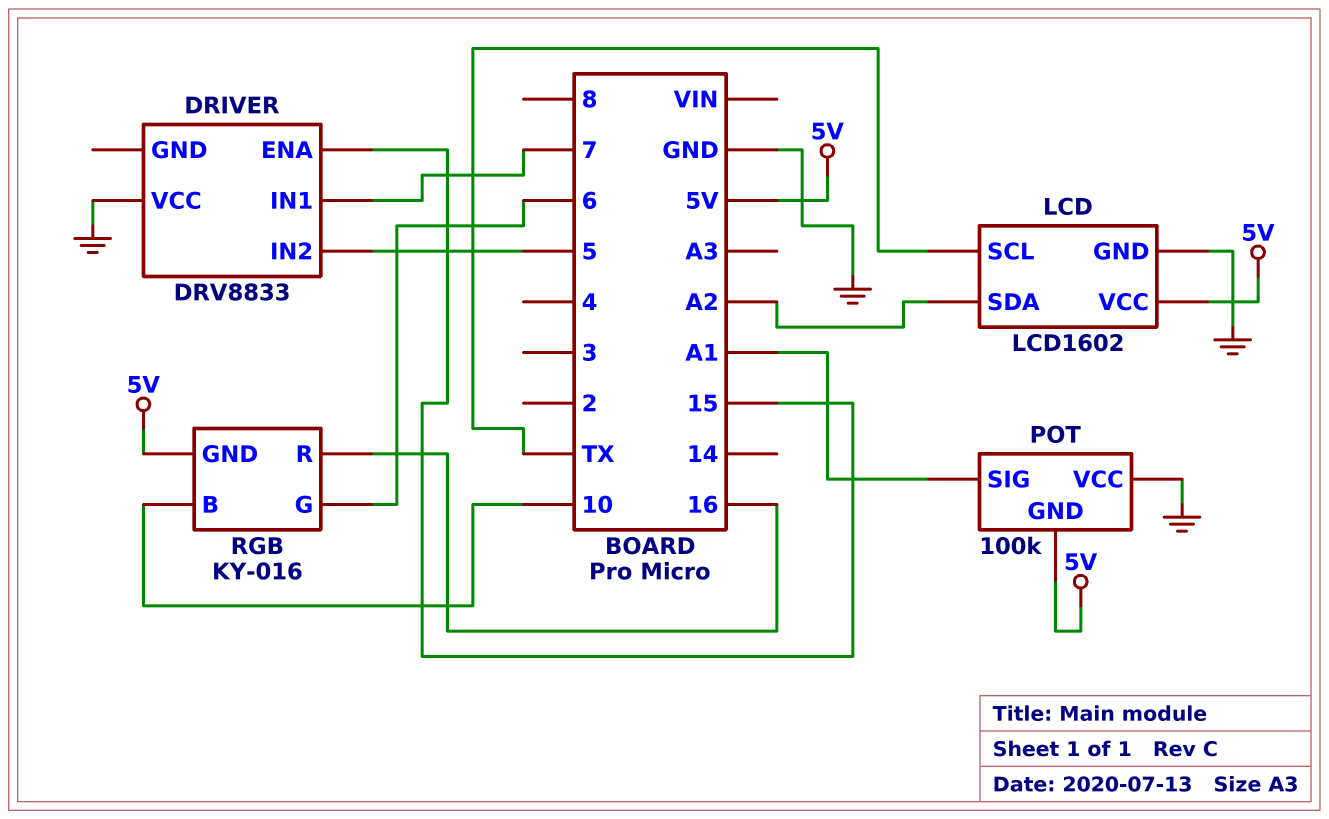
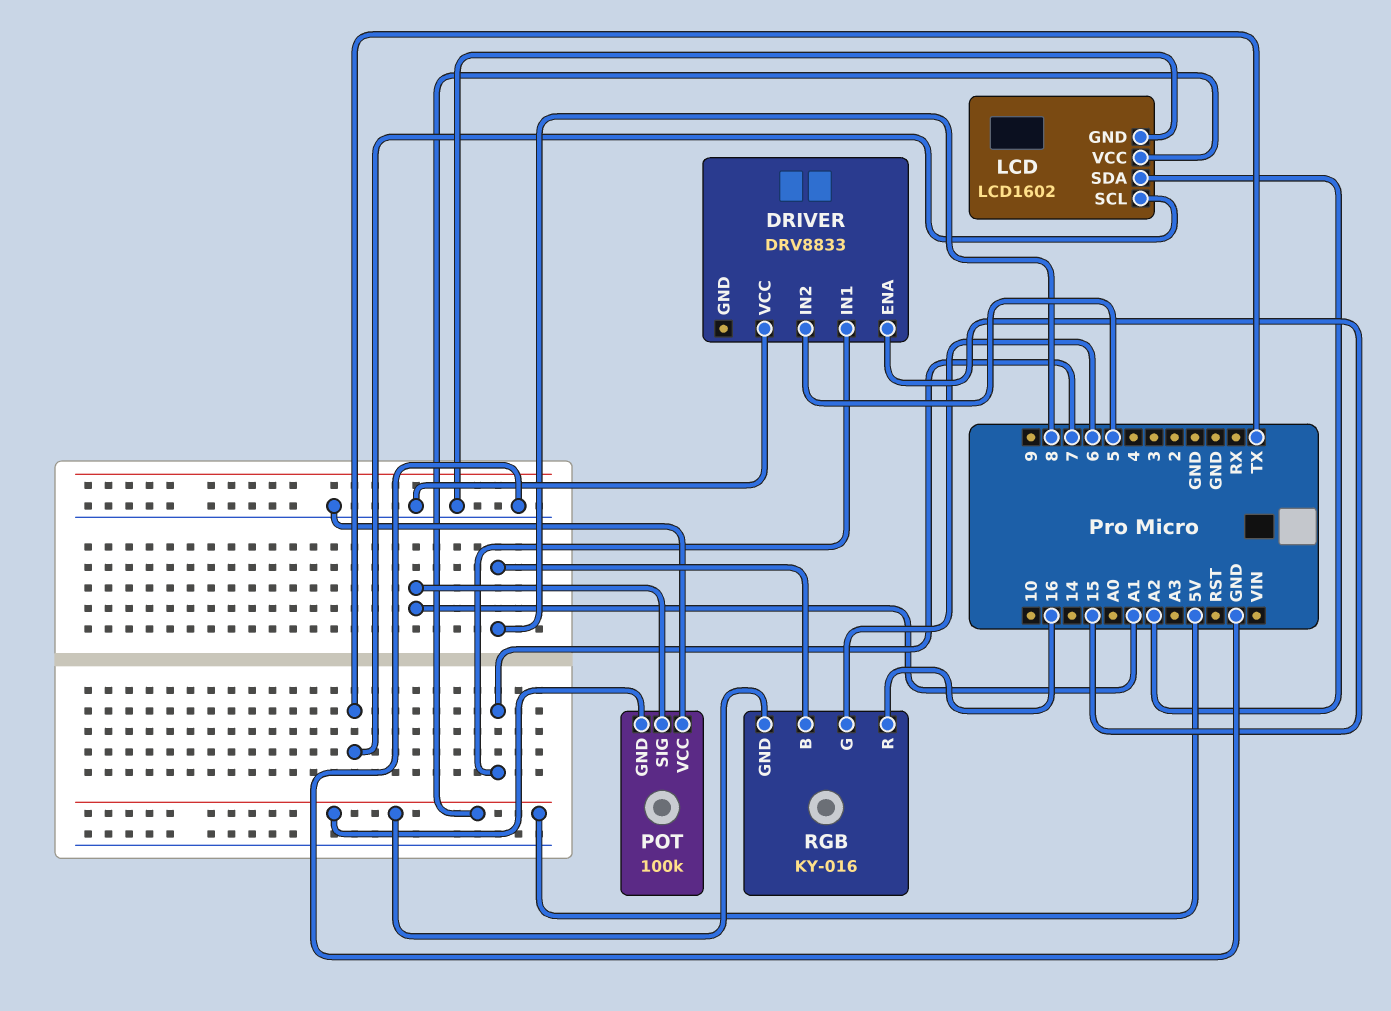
RGB pin B: 10 -> 8

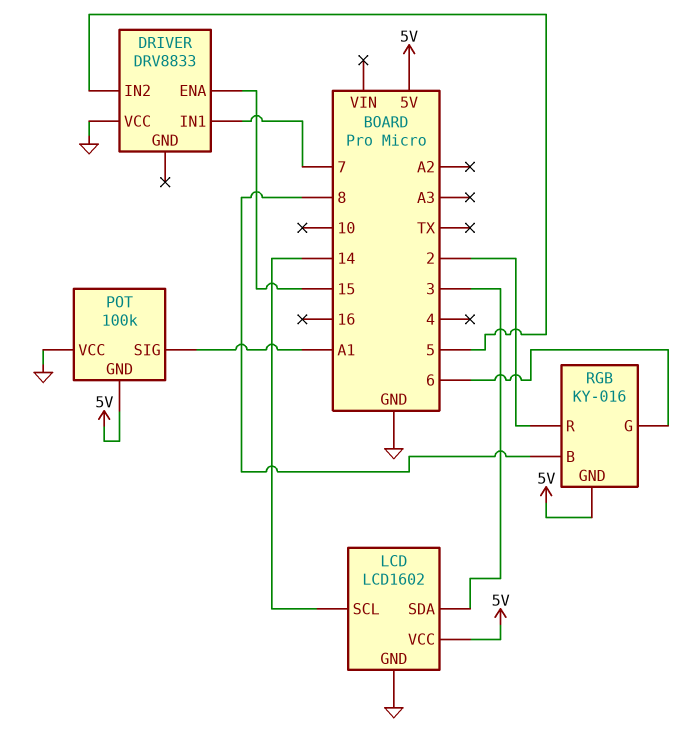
LCD pin SCL: TX -> 14
LCD pin SDA: A2 -> 3
RGB pin R: 16 -> 2

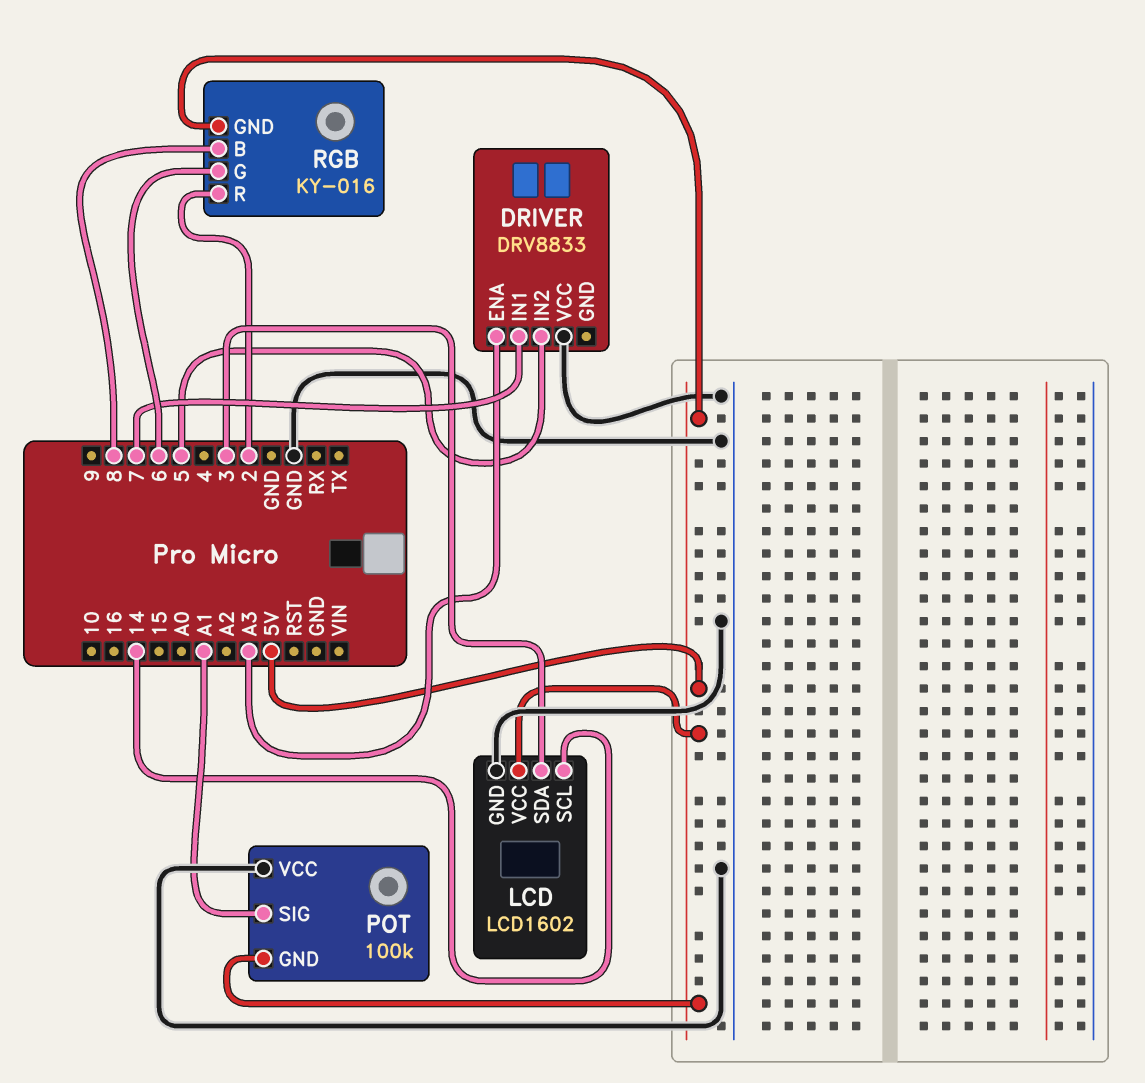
DRIVER pin ENA: 15 -> A3

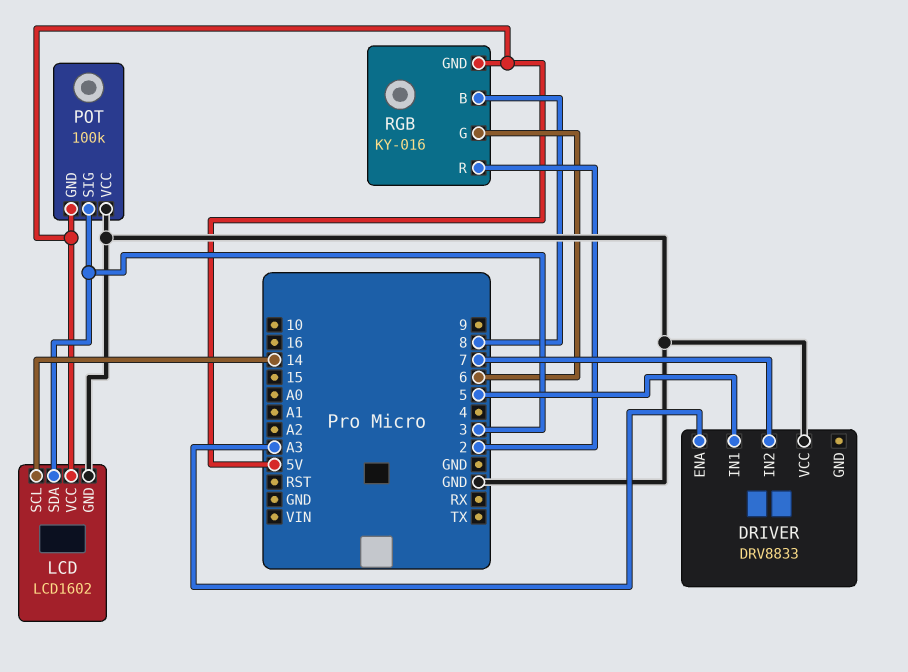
DRIVER pin IN1: 7 -> 5
DRIVER pin IN2: 5 -> 7
POT pin SIG: A1 -> 3

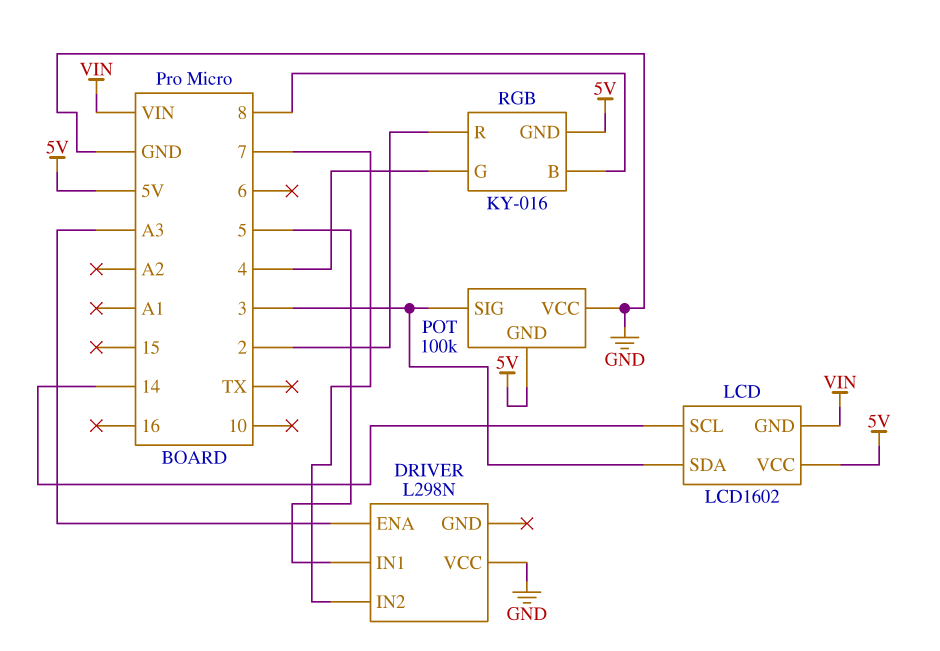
DRIVER: DRV8833 -> L298N
LCD pin GND: GND -> VIN
RGB pin G: 6 -> 4

